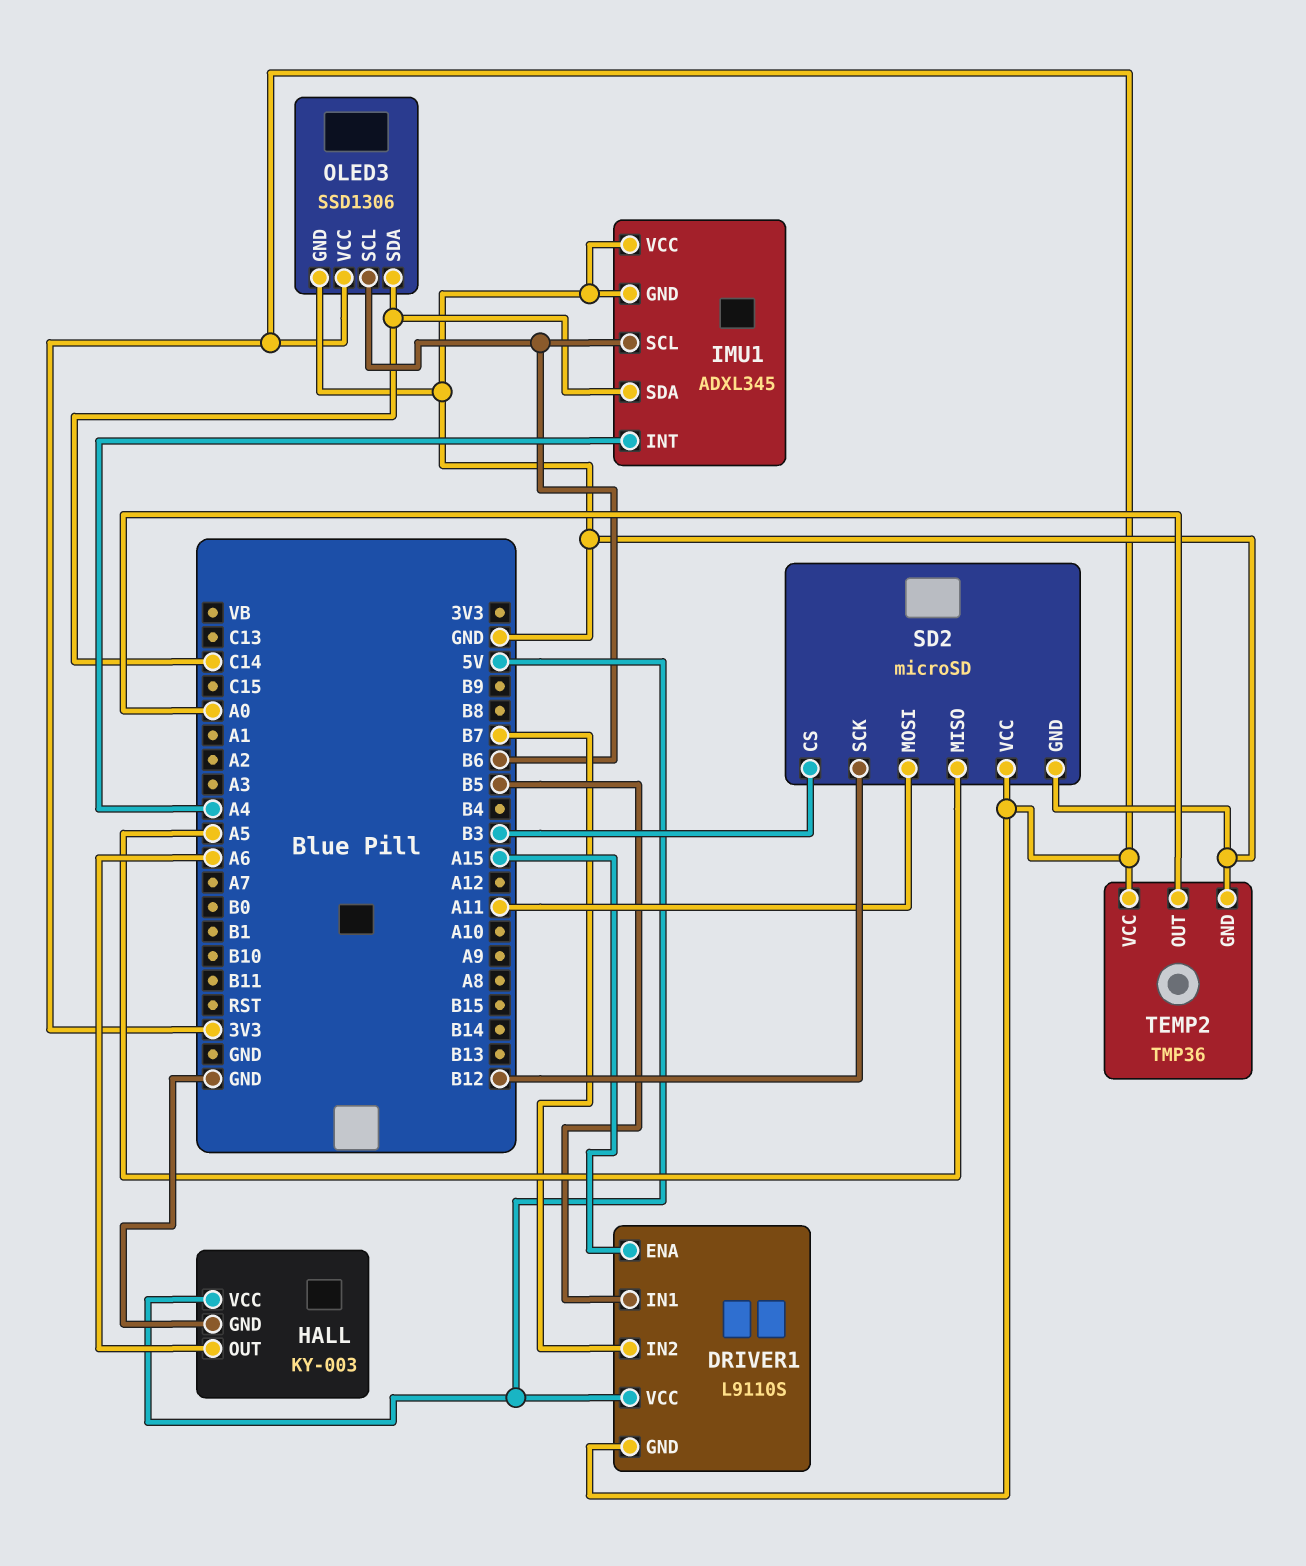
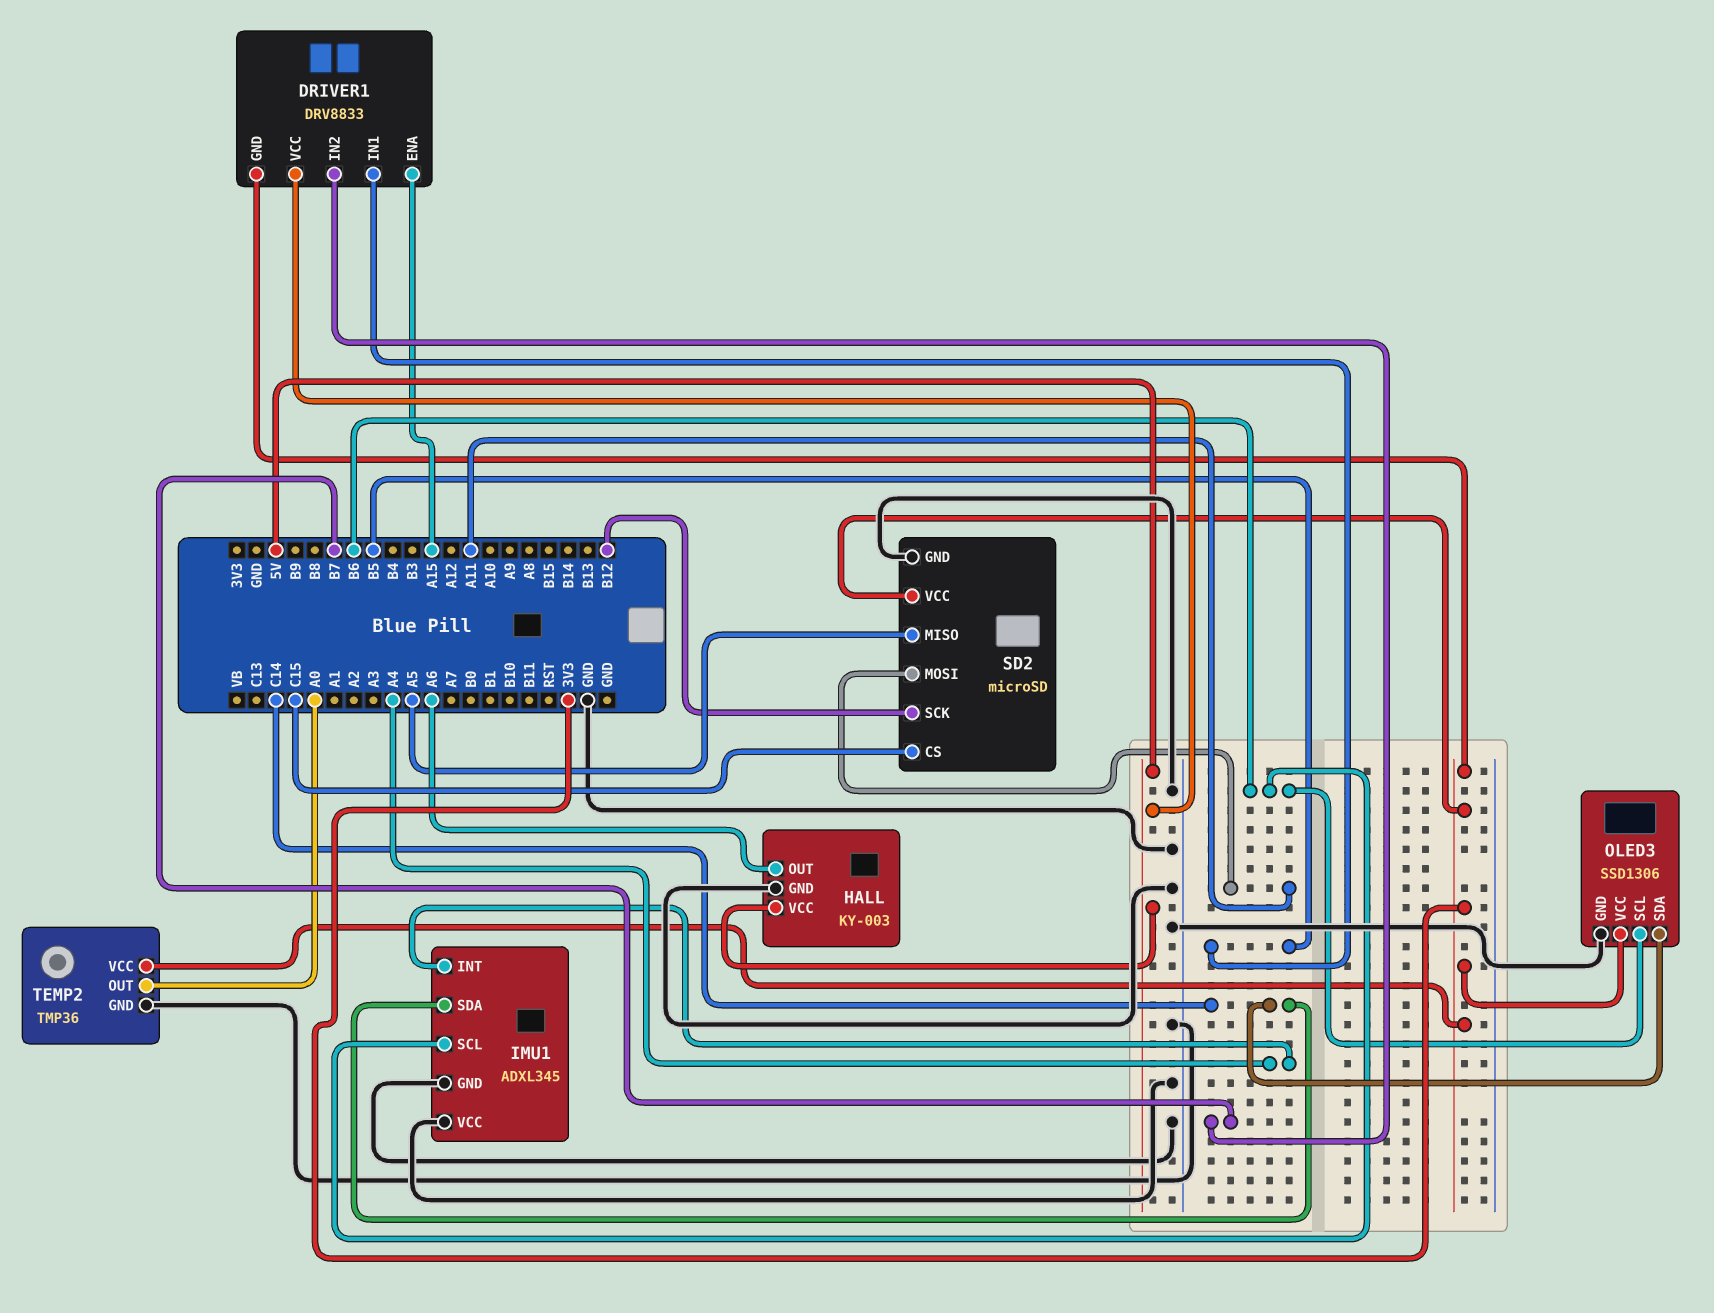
DRIVER1: L9110S -> DRV8833
SD2 pin CS: B3 -> C15

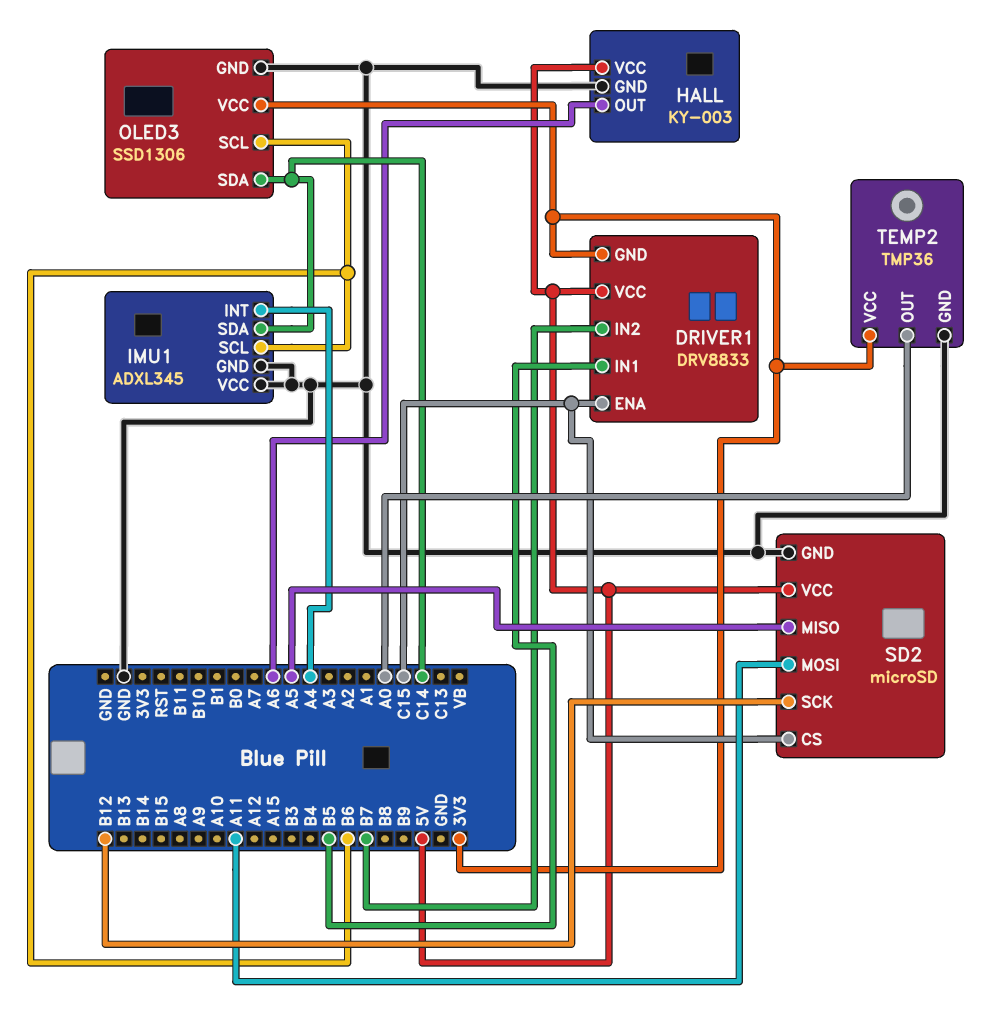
DRIVER1 pin ENA: A15 -> C15
SD2 pin VCC: 3V3 -> 5V

